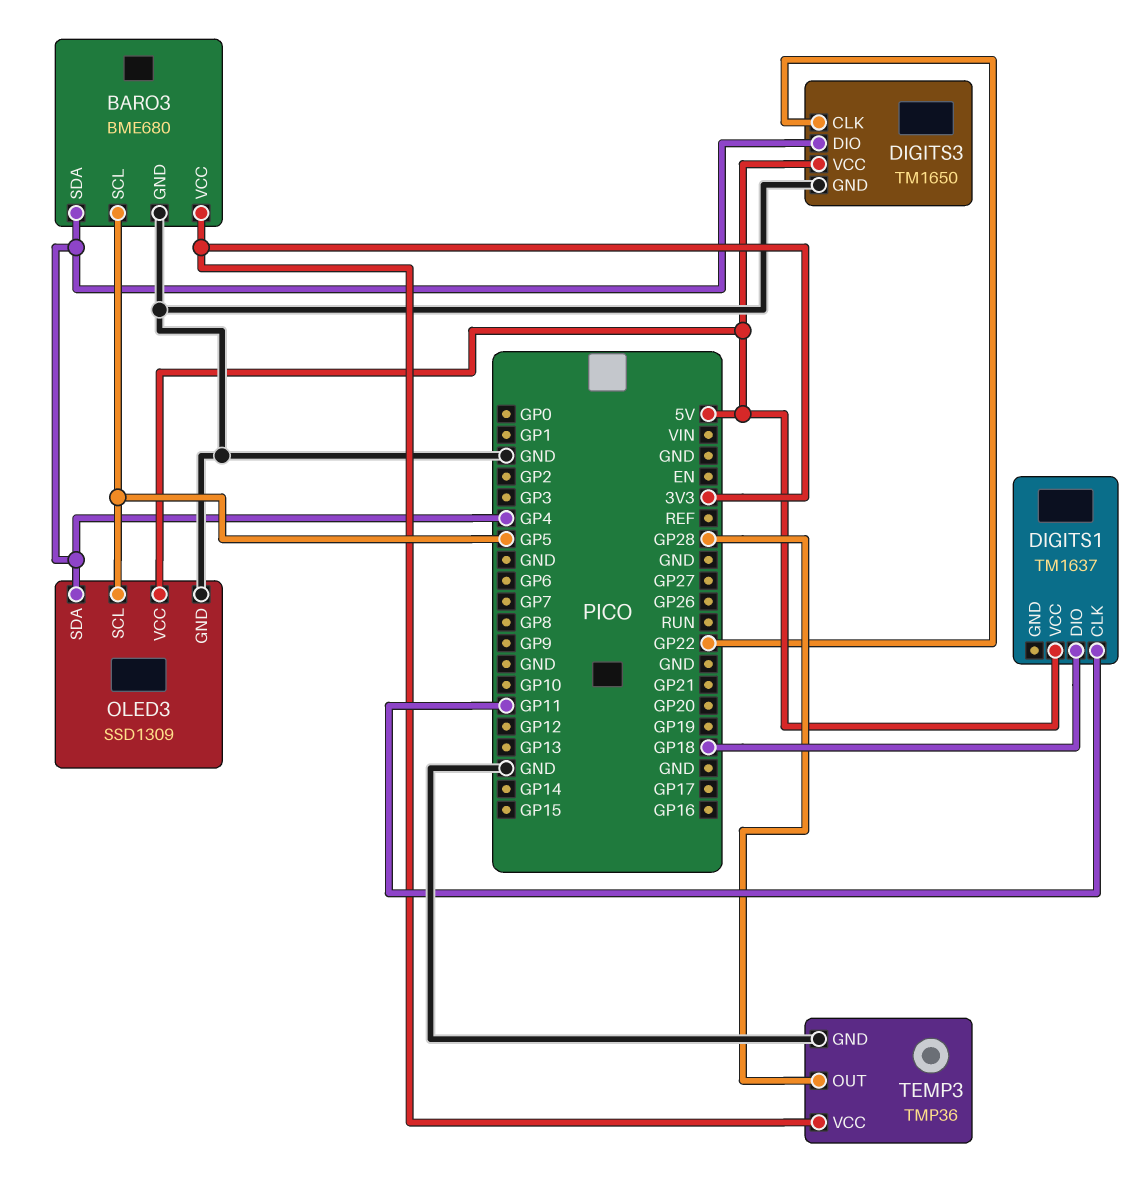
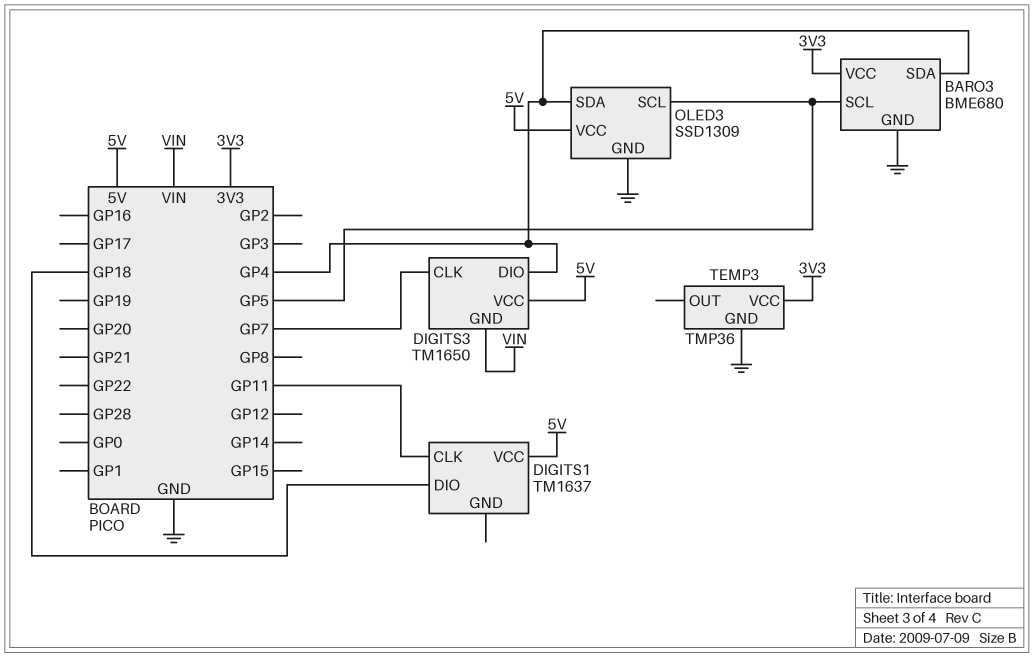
DIGITS3 pin CLK: GP22 -> GP7
DIGITS3 pin GND: GND -> VIN
TEMP3 pin OUT: GP28 -> none

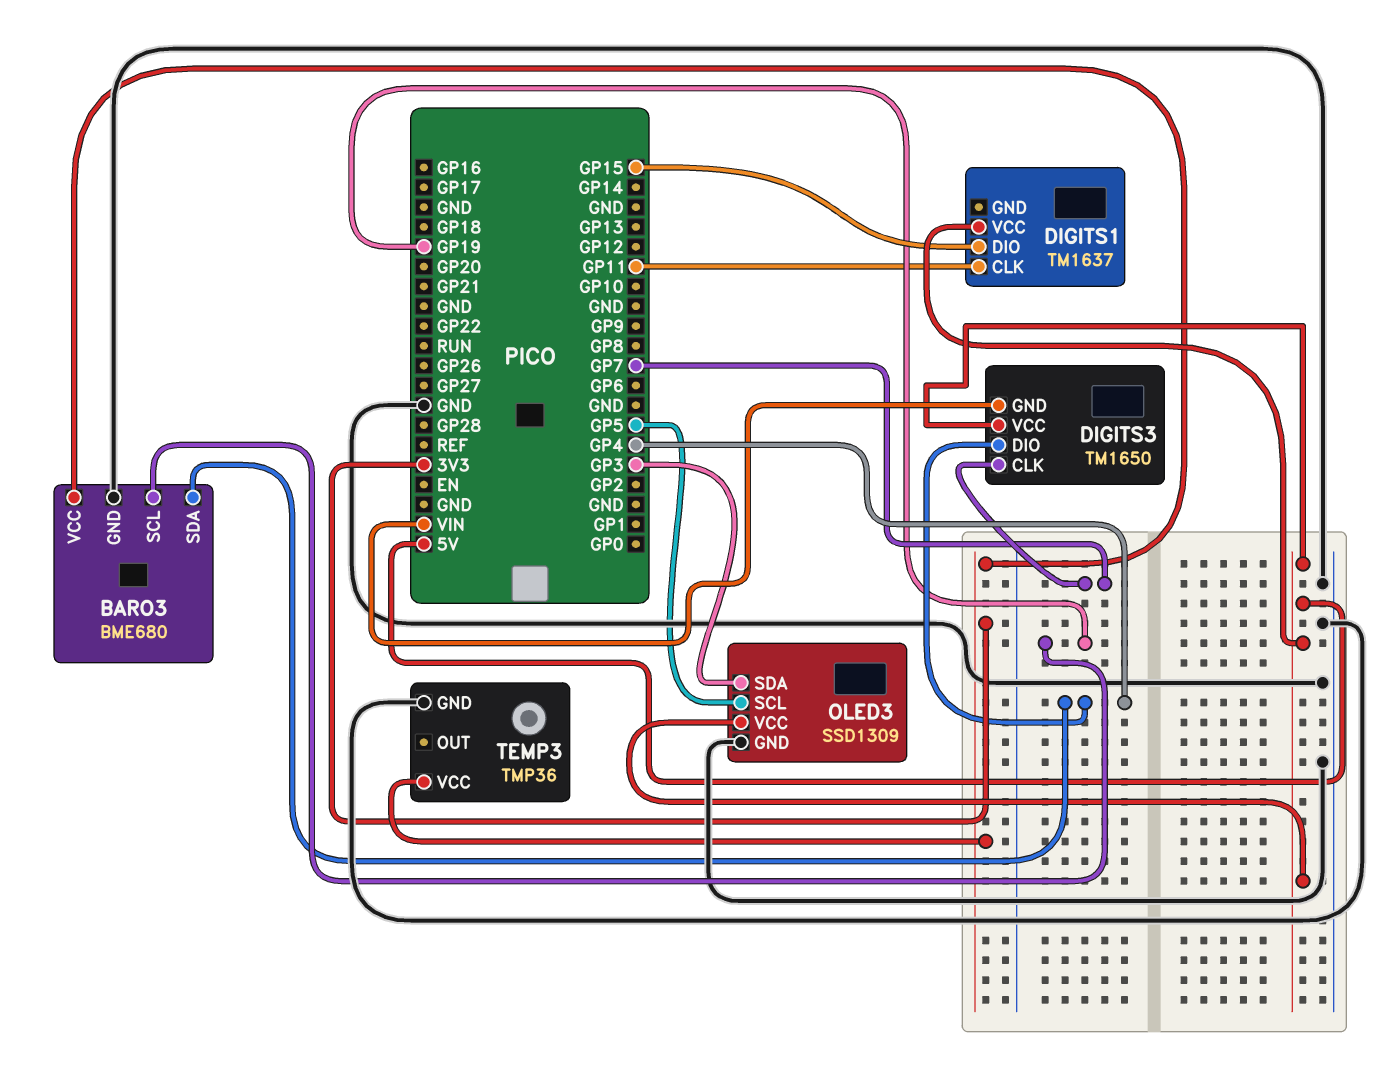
BARO3 pin SCL: GP5 -> GP19
DIGITS1 pin DIO: GP18 -> GP15
OLED3 pin SDA: GP4 -> GP3

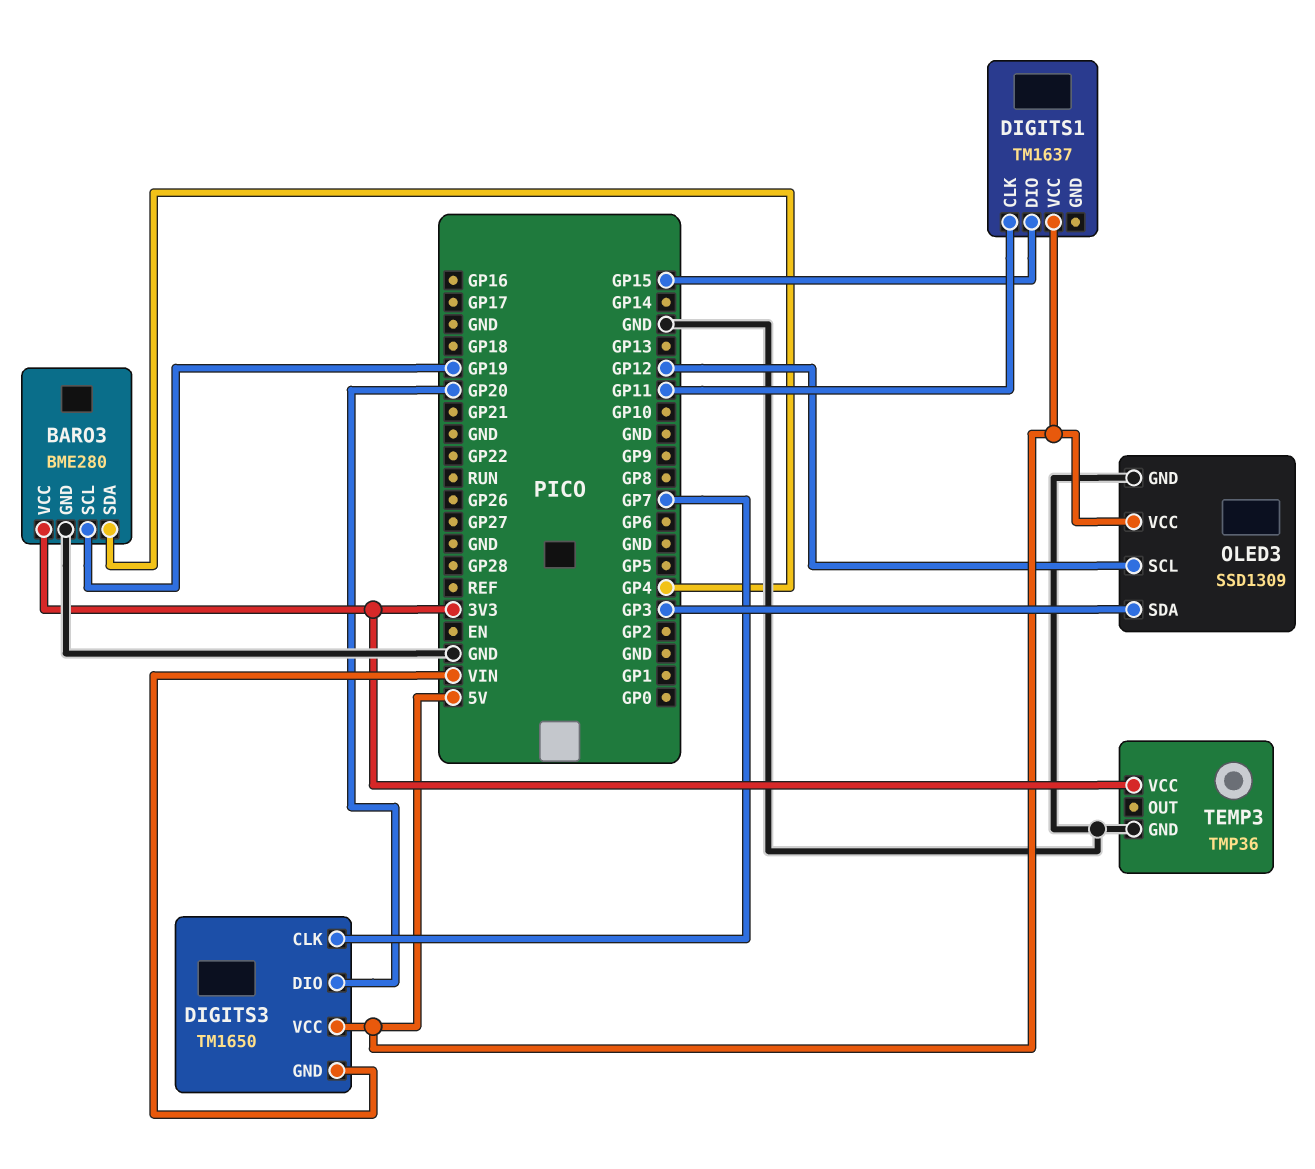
BARO3: BME680 -> BME280
DIGITS3 pin DIO: GP4 -> GP20
OLED3 pin SCL: GP5 -> GP12

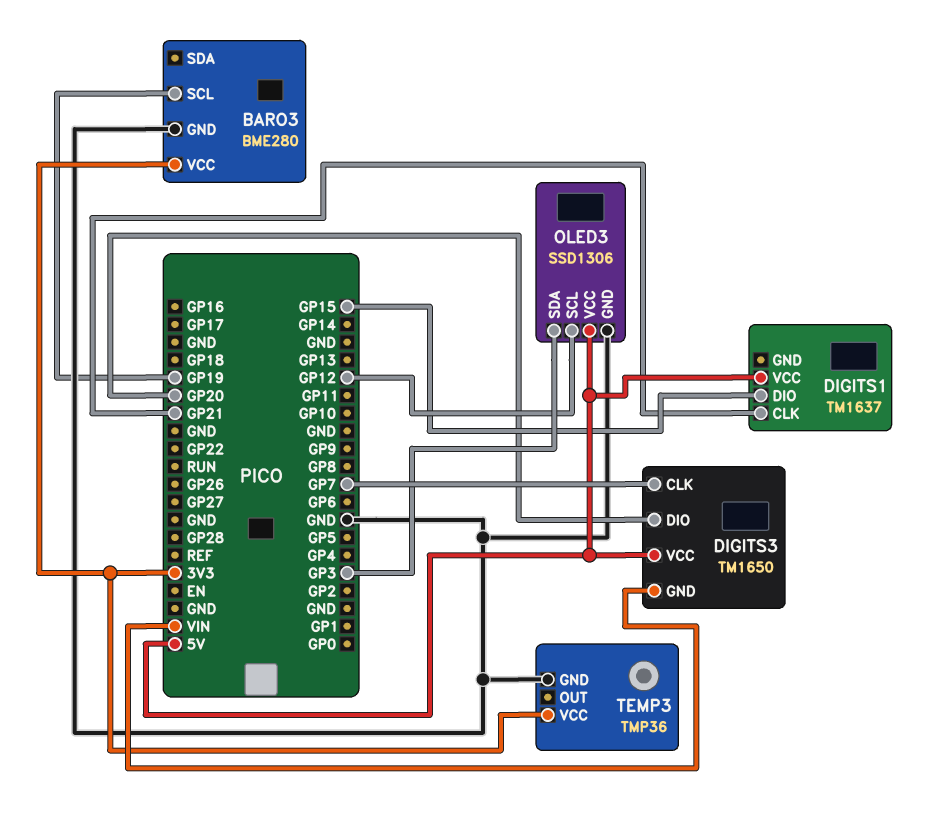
BARO3 pin SDA: GP4 -> none
DIGITS1 pin CLK: GP11 -> GP21
OLED3: SSD1309 -> SSD1306

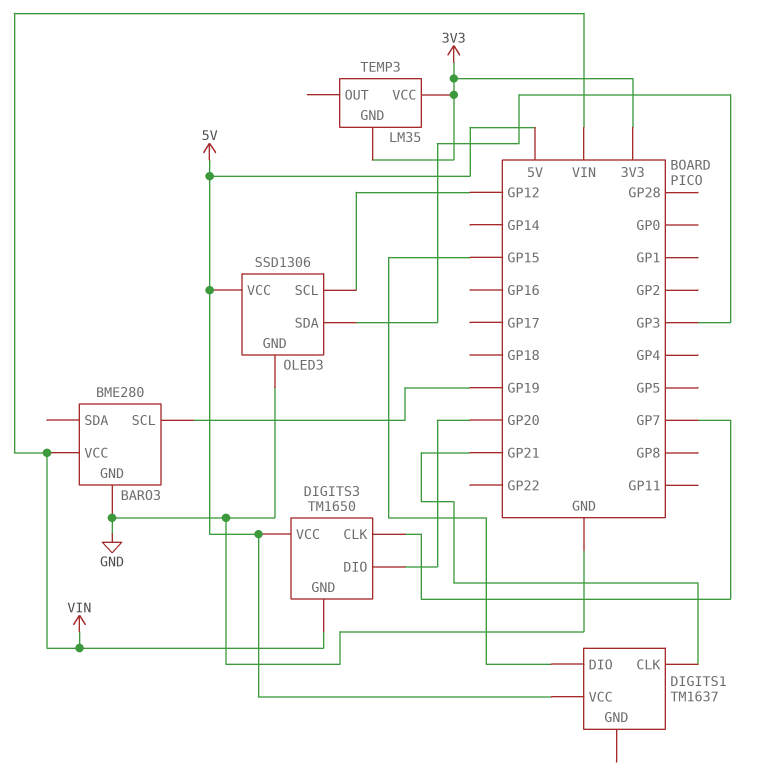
BARO3 pin VCC: 3V3 -> VIN
TEMP3: TMP36 -> LM35
TEMP3 pin GND: GND -> 3V3

